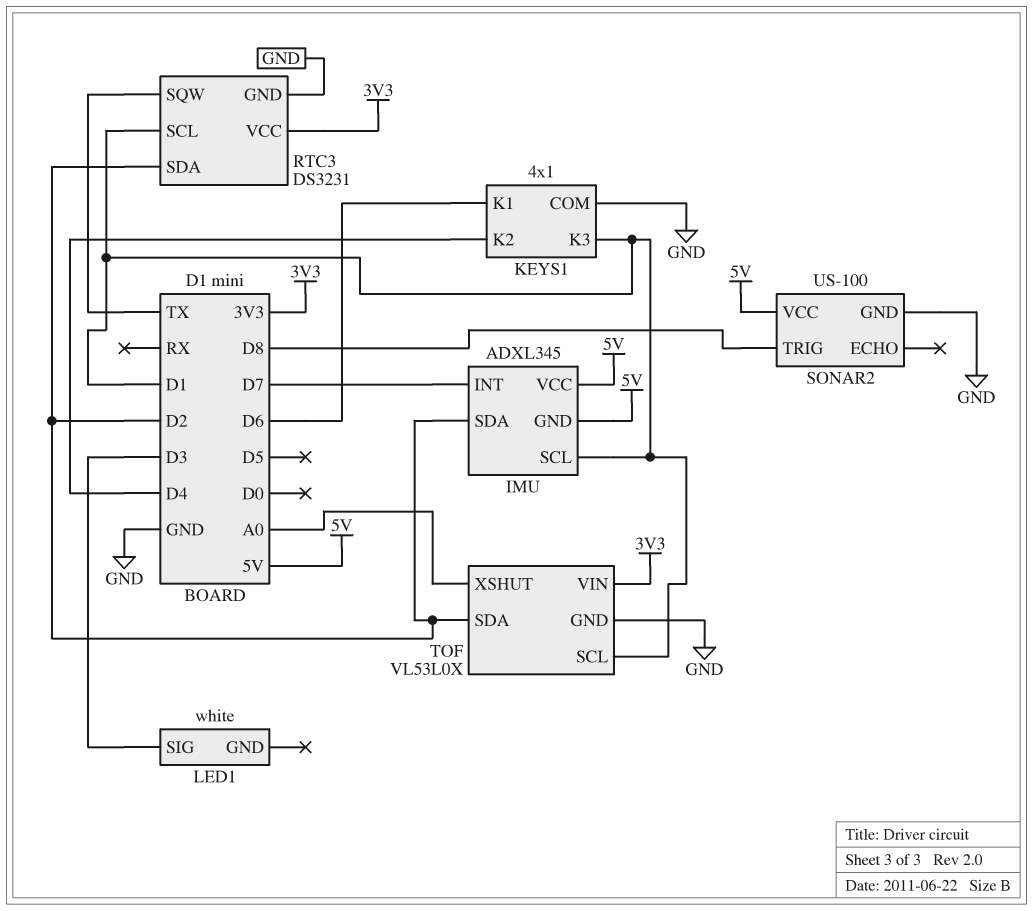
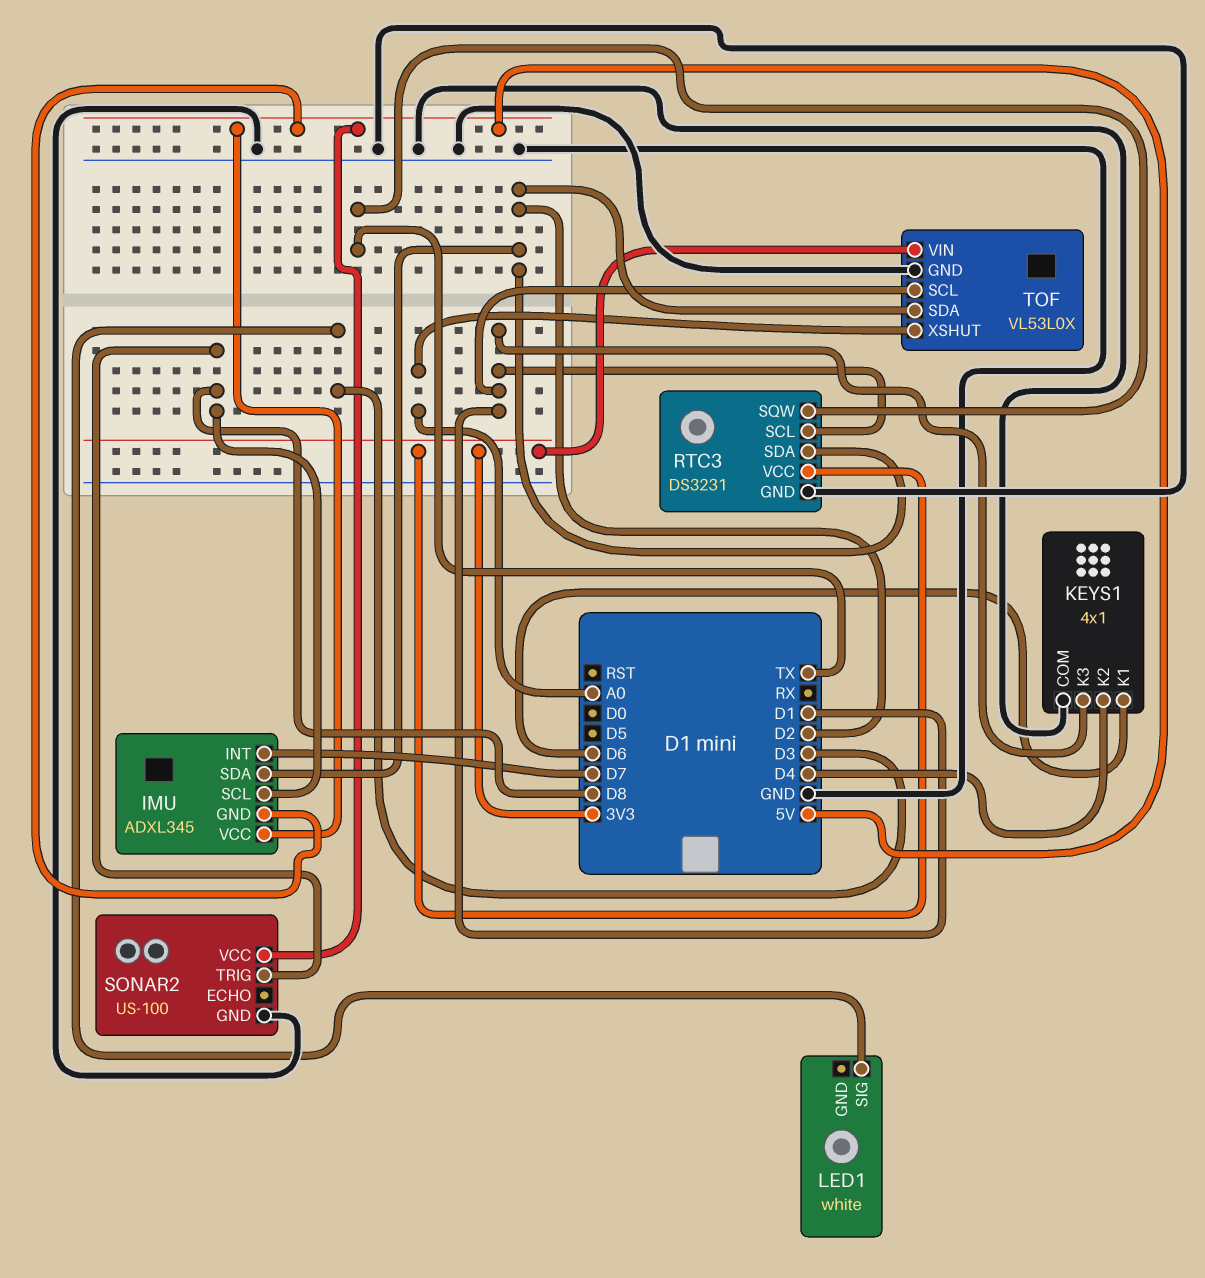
IMU pin SCL: D1 -> D8

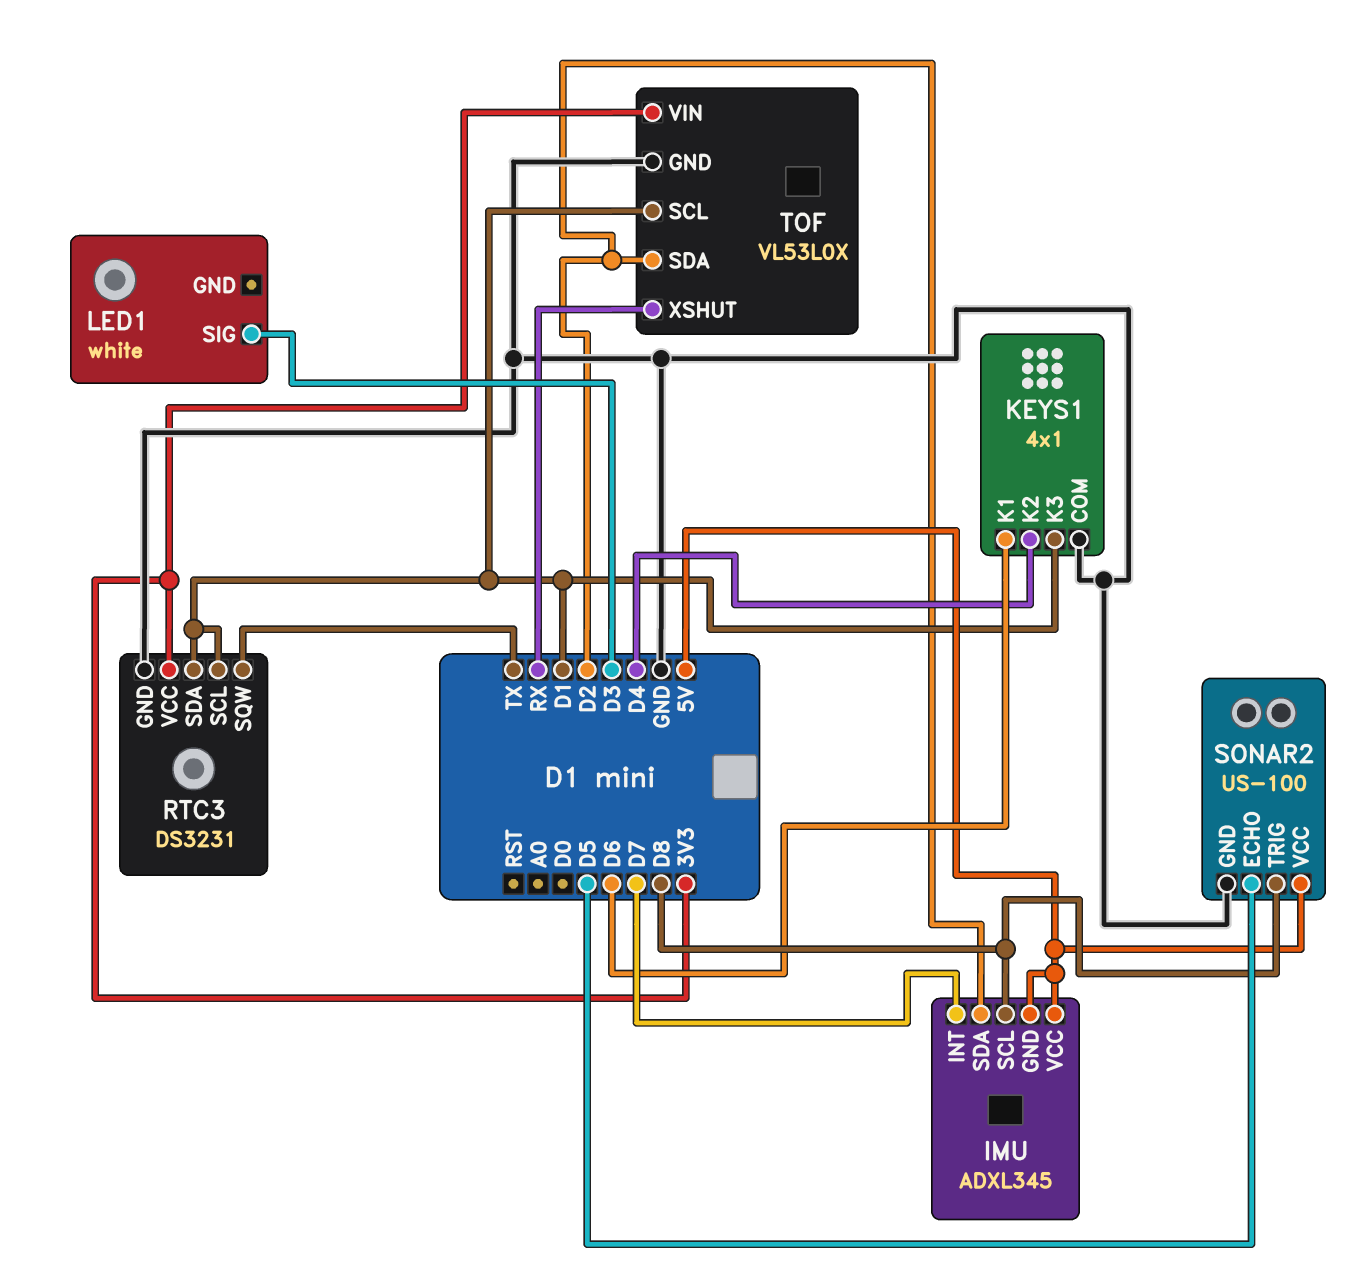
RTC3 pin SDA: D2 -> D1
SONAR2 pin ECHO: none -> D5
TOF pin XSHUT: A0 -> RX

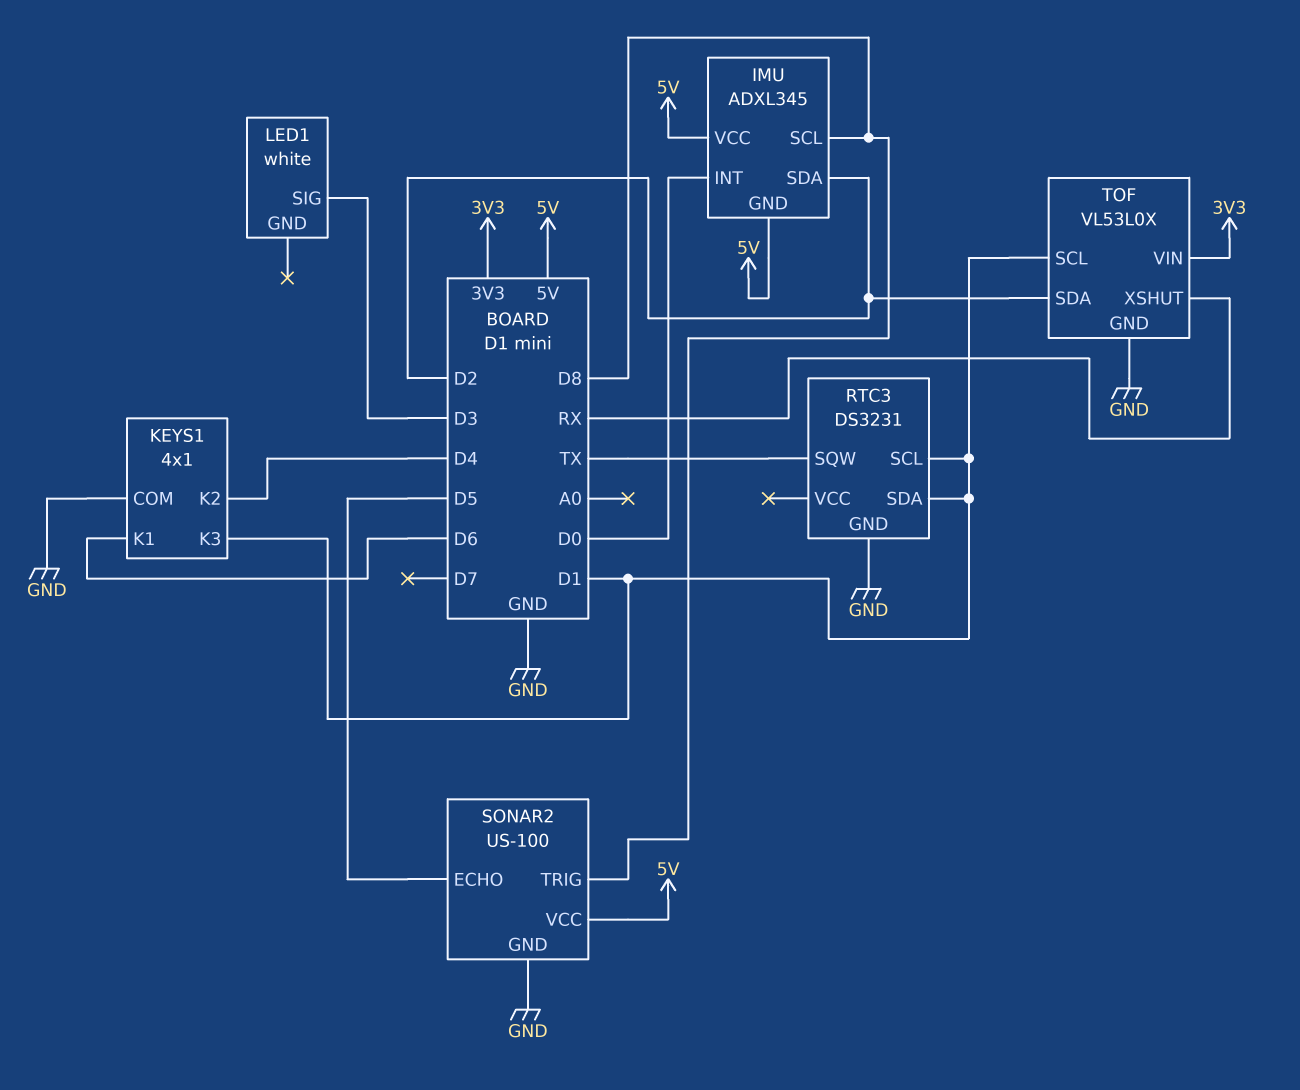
IMU pin INT: D7 -> D0
RTC3 pin VCC: 3V3 -> none

